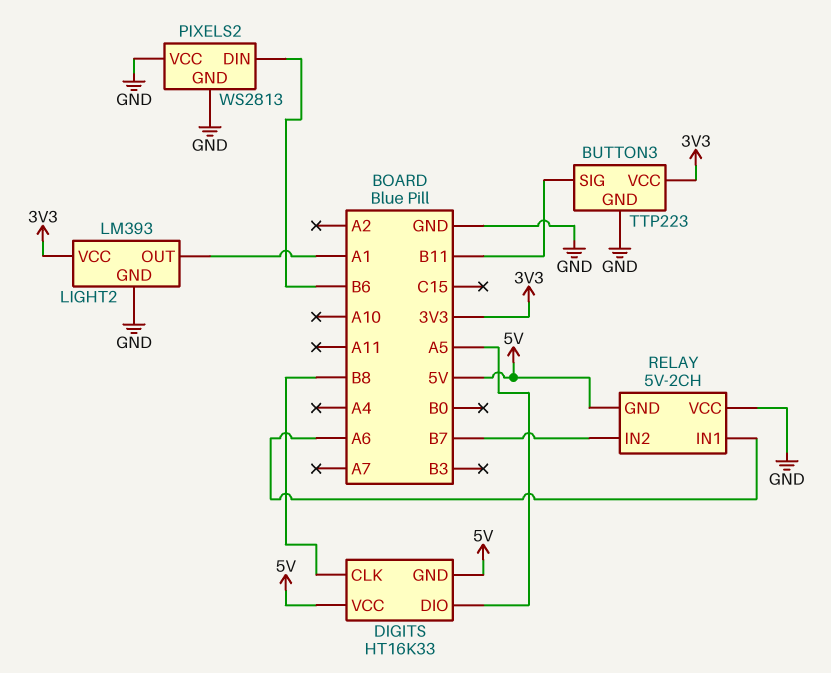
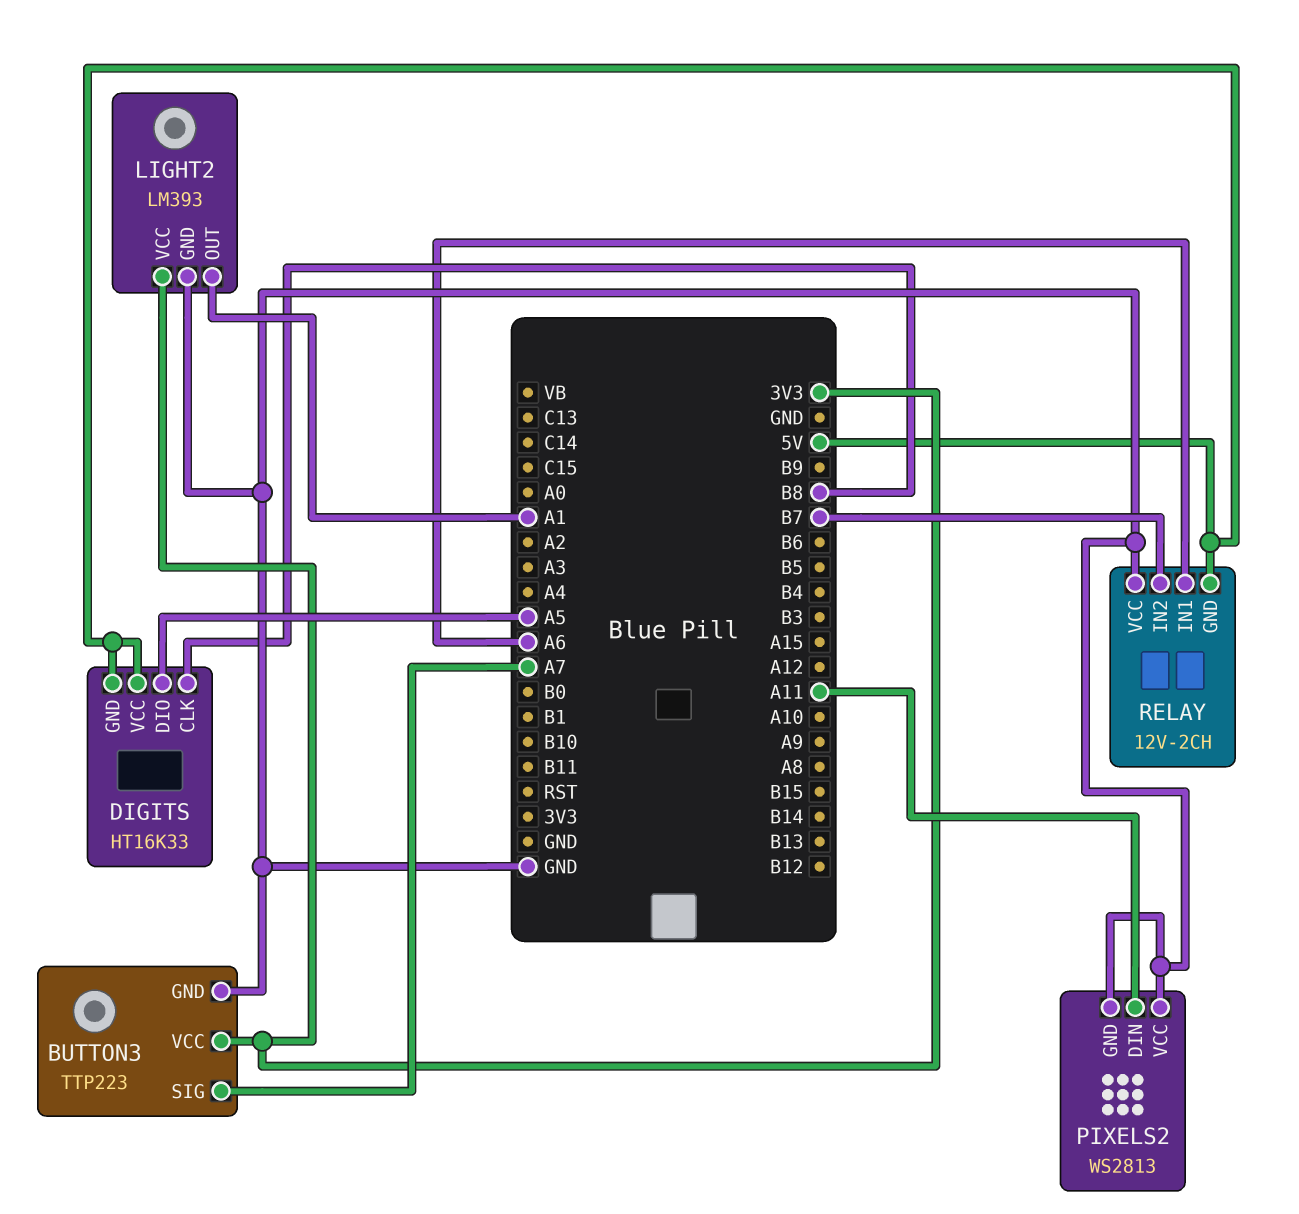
BUTTON3 pin SIG: B11 -> A7
PIXELS2 pin DIN: B6 -> A11
RELAY: 5V-2CH -> 12V-2CH

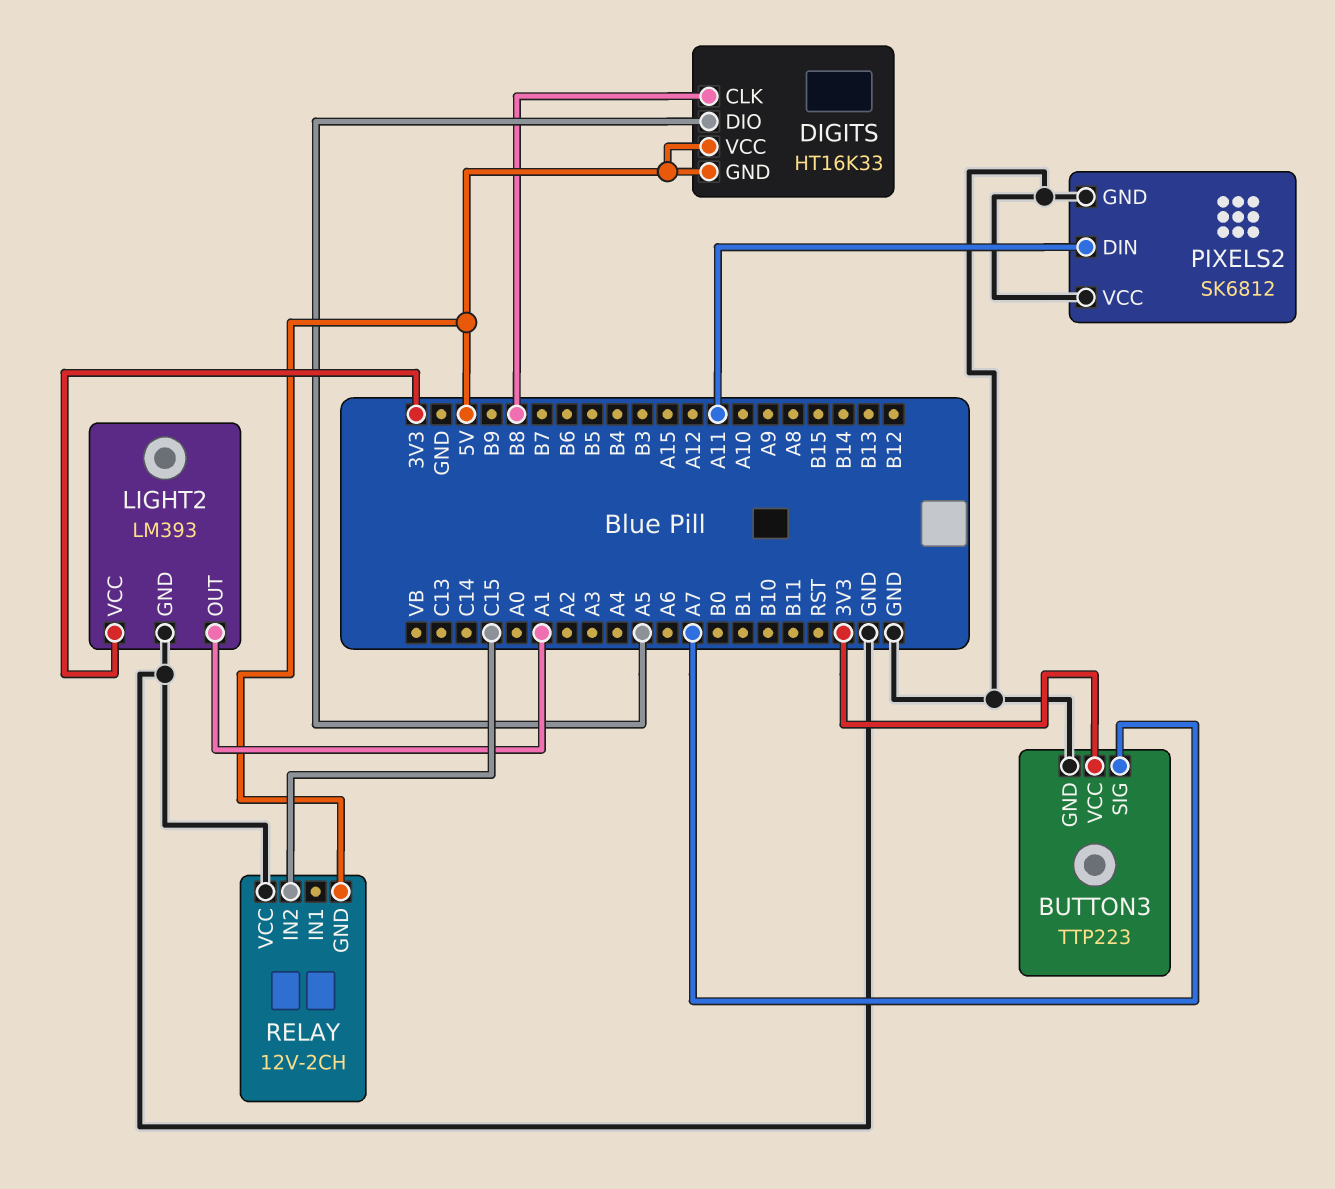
PIXELS2: WS2813 -> SK6812
RELAY pin IN1: A6 -> none
RELAY pin IN2: B7 -> C15

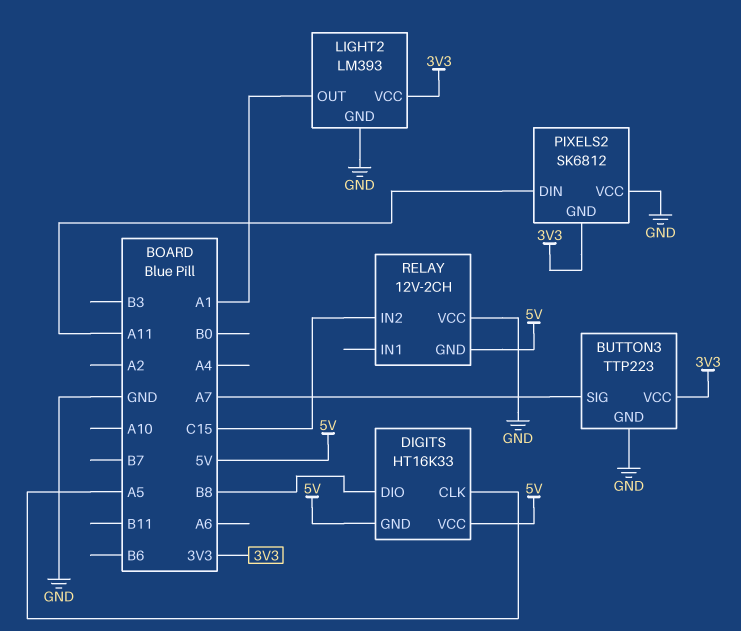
DIGITS pin CLK: B8 -> A5
DIGITS pin DIO: A5 -> B8
PIXELS2 pin GND: GND -> 3V3

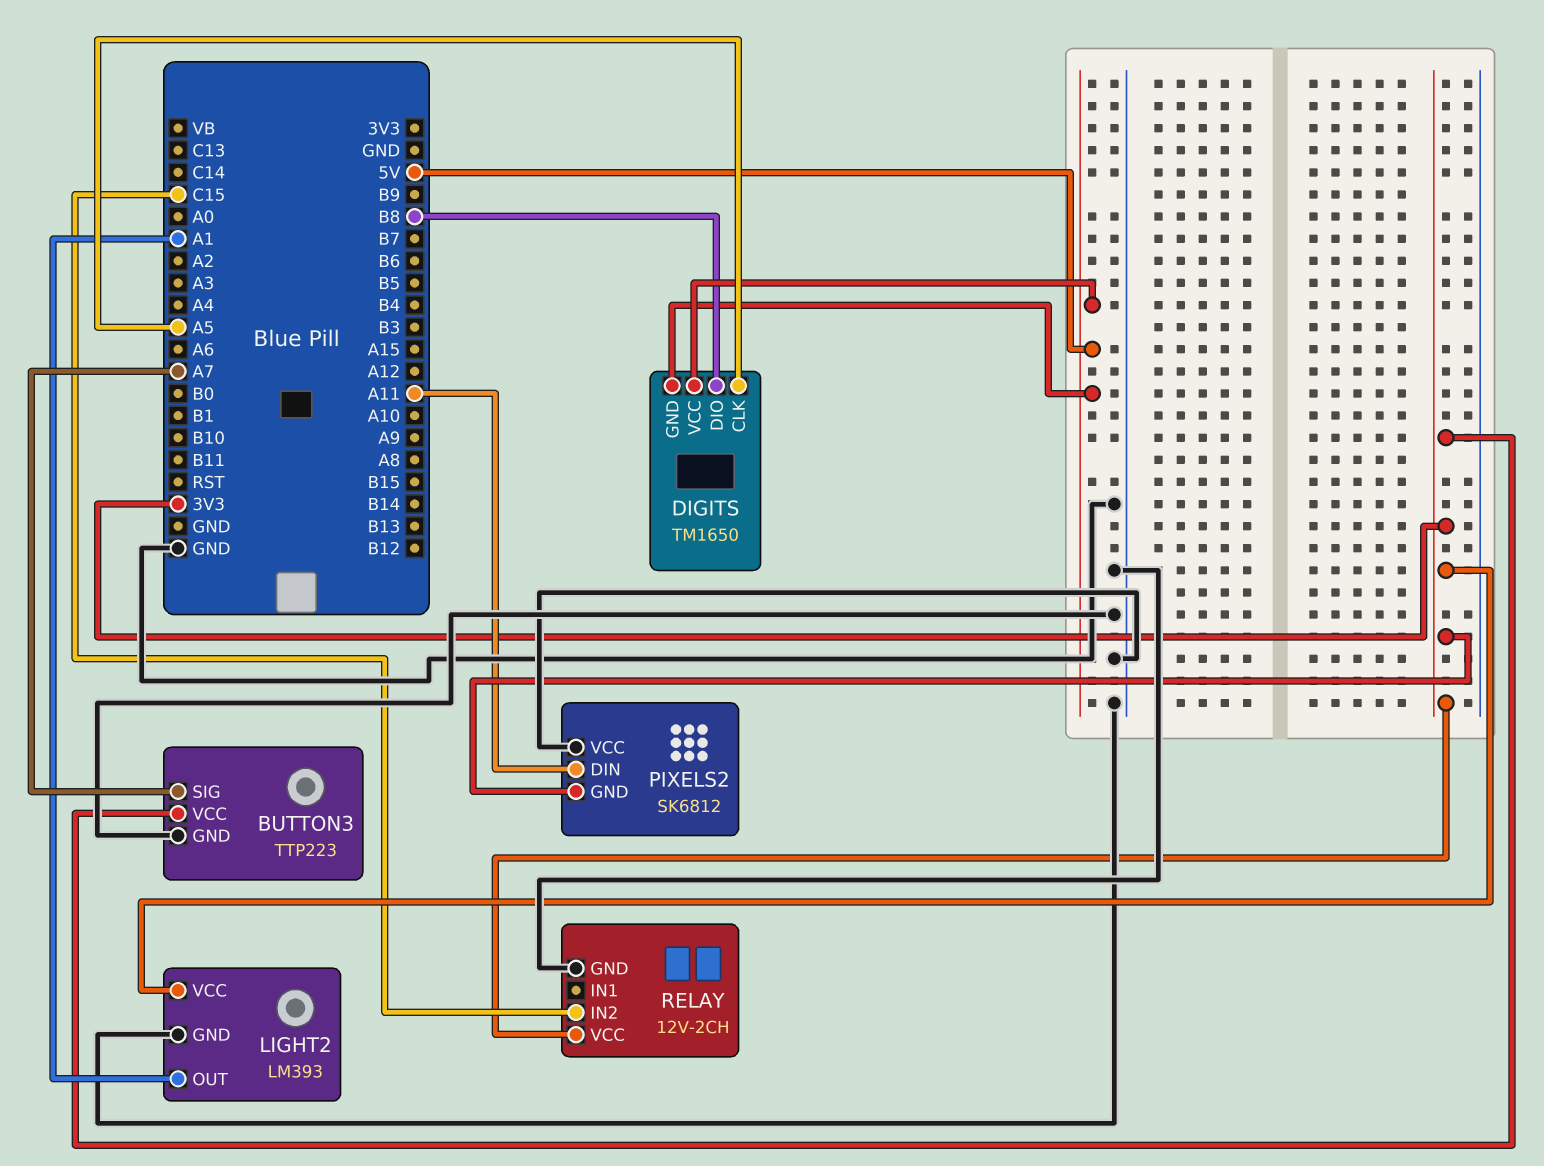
DIGITS: HT16K33 -> TM1650
RELAY pin GND: 5V -> GND
RELAY pin VCC: GND -> 3V3

